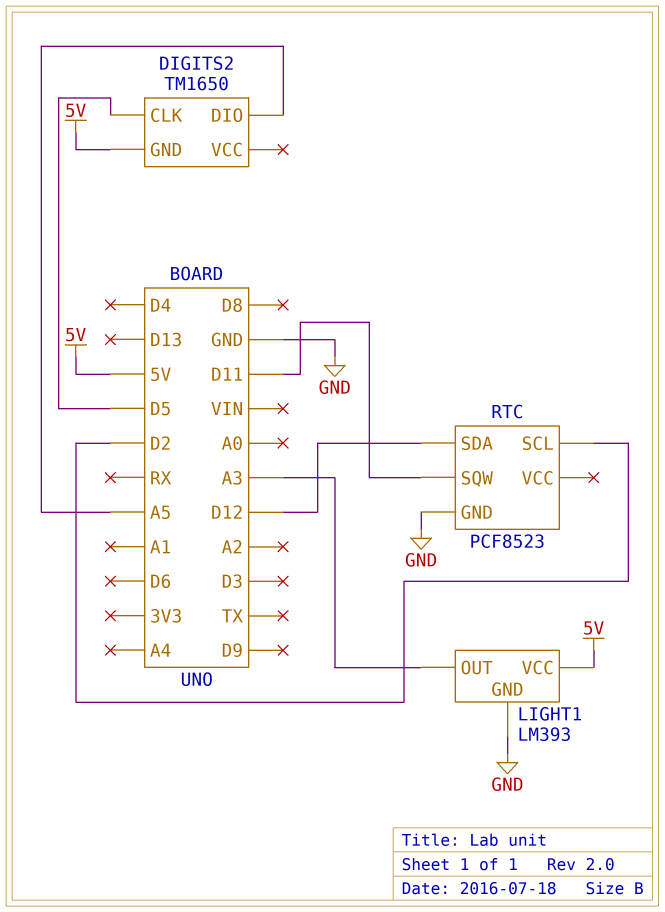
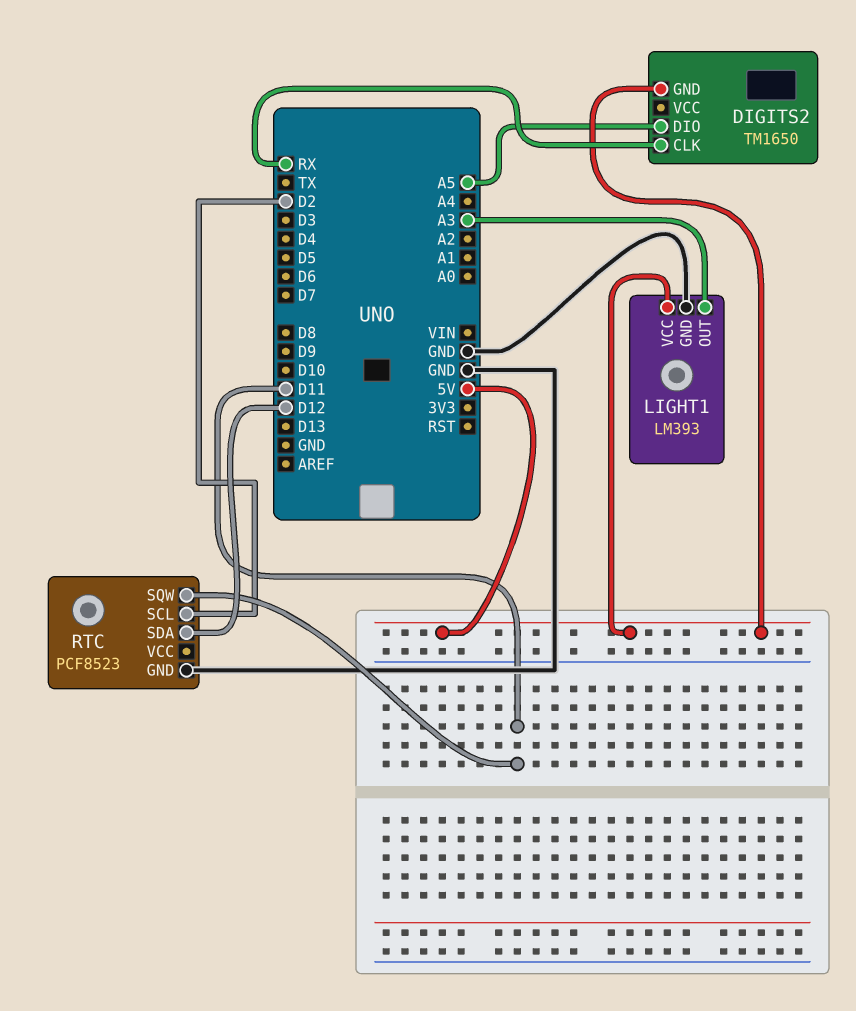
DIGITS2 pin CLK: D5 -> RX

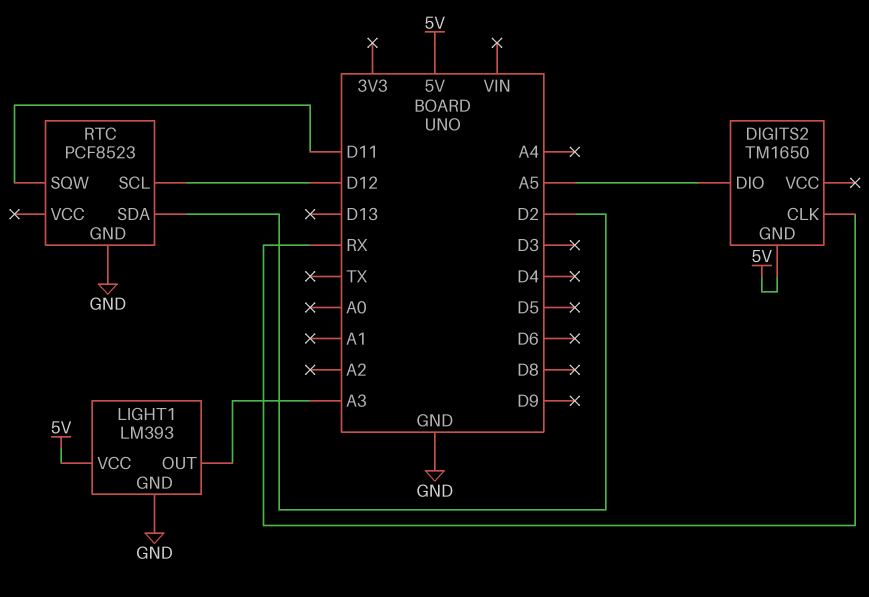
RTC pin SCL: D2 -> D12
RTC pin SDA: D12 -> D2

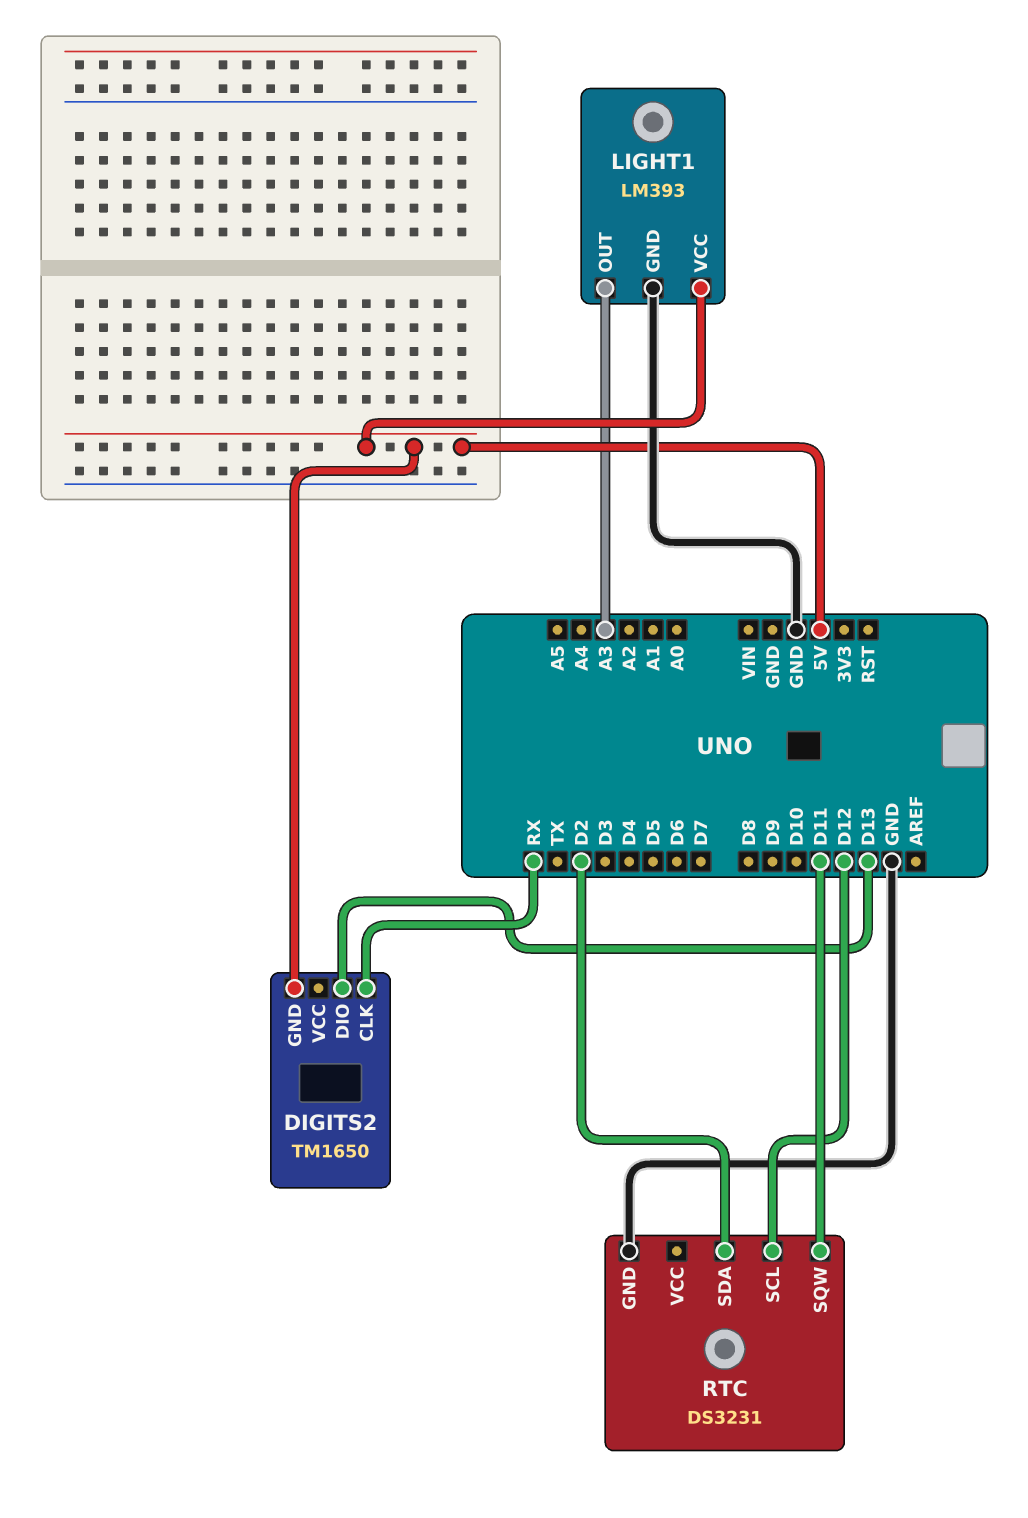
DIGITS2 pin DIO: A5 -> D13
RTC: PCF8523 -> DS3231

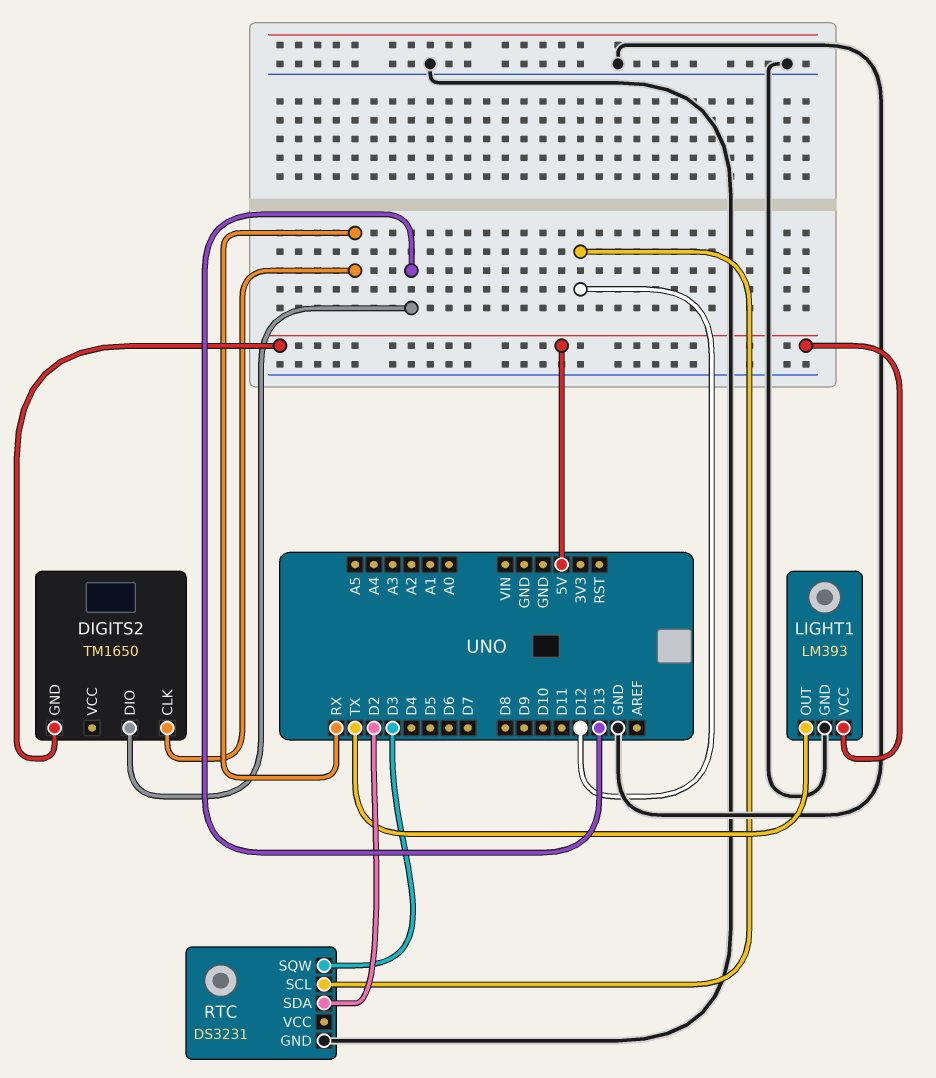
LIGHT1 pin OUT: A3 -> TX
RTC pin SQW: D11 -> D3

